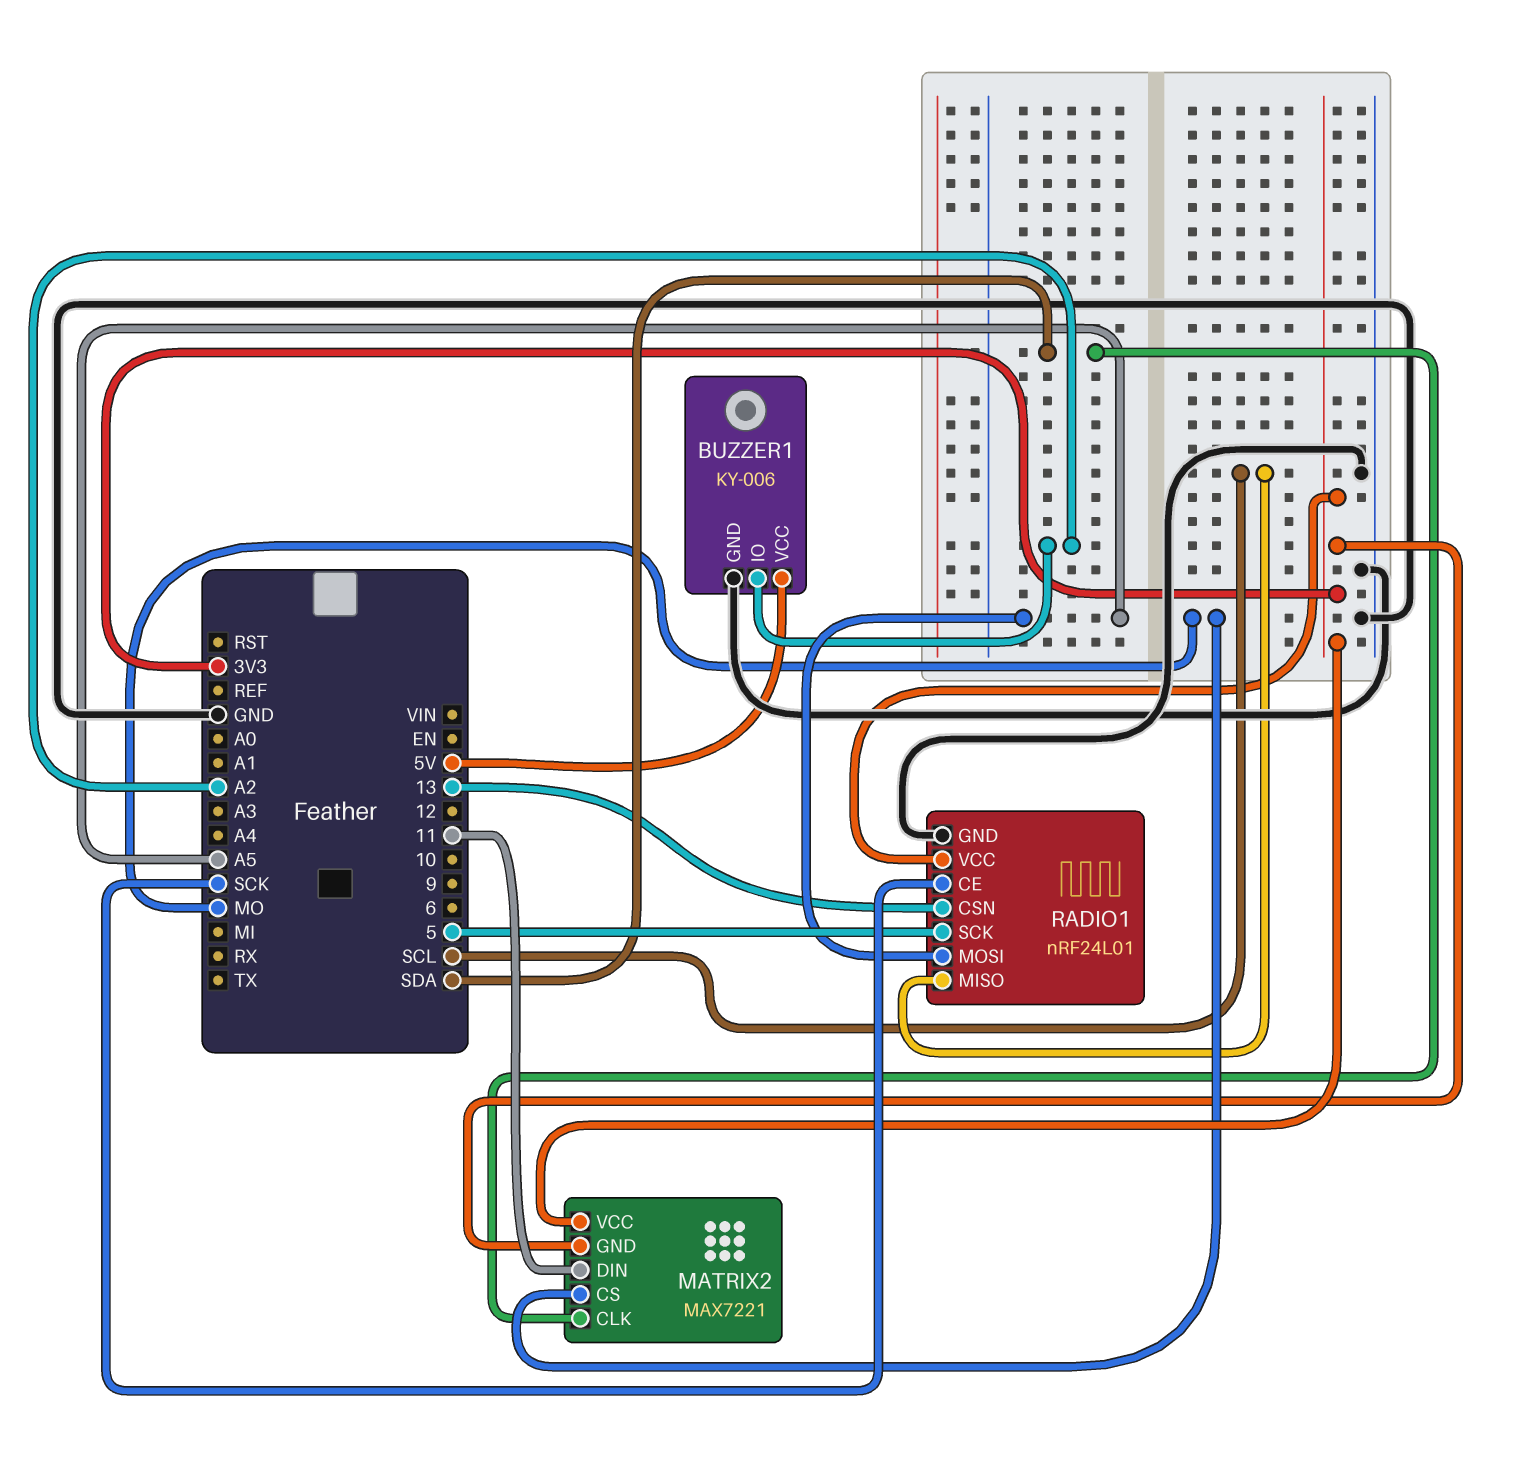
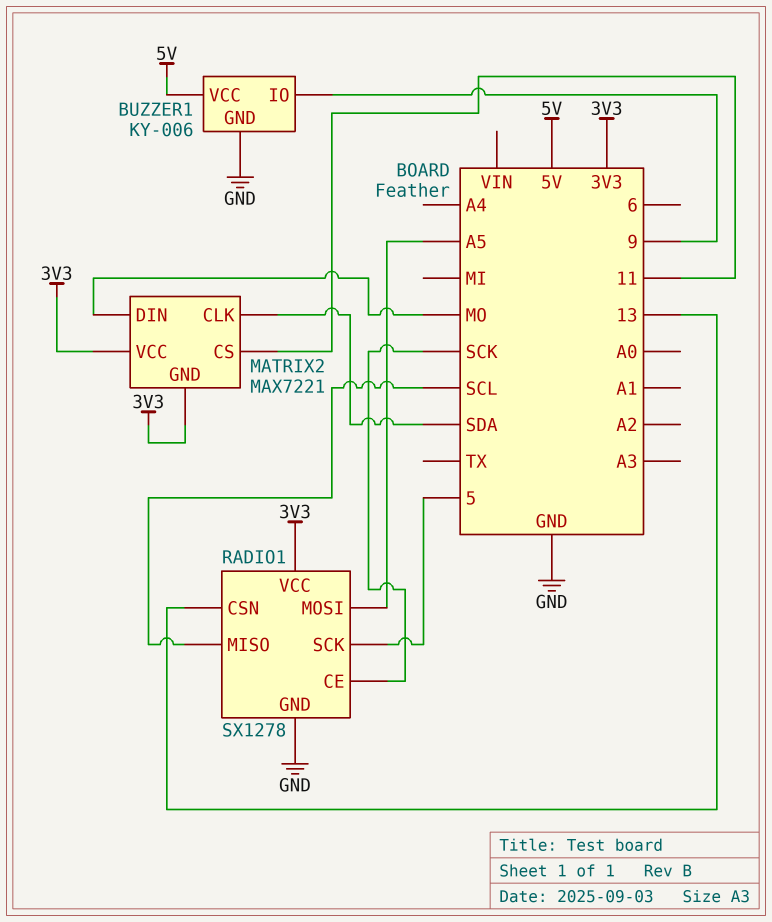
BUZZER1 pin IO: A2 -> 9
MATRIX2 pin CS: MO -> 11
MATRIX2 pin DIN: 11 -> MO
RADIO1: nRF24L01 -> SX1278

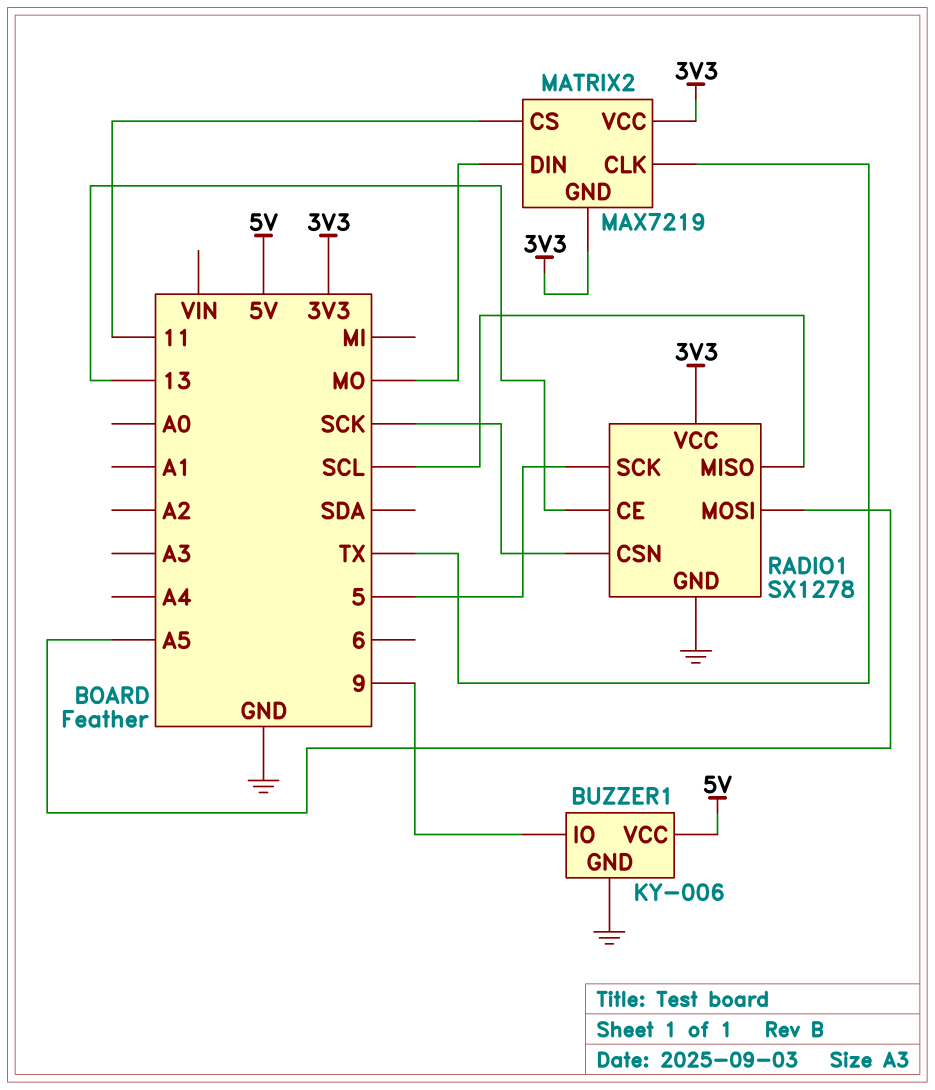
MATRIX2: MAX7221 -> MAX7219
MATRIX2 pin CLK: SDA -> TX
RADIO1 pin CE: SCK -> 13
RADIO1 pin CSN: 13 -> SCK

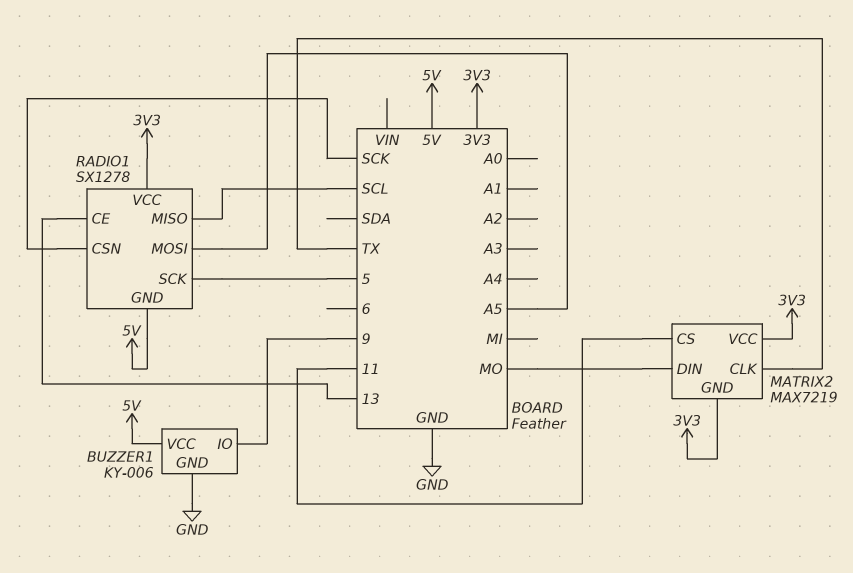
RADIO1 pin GND: GND -> 5V

